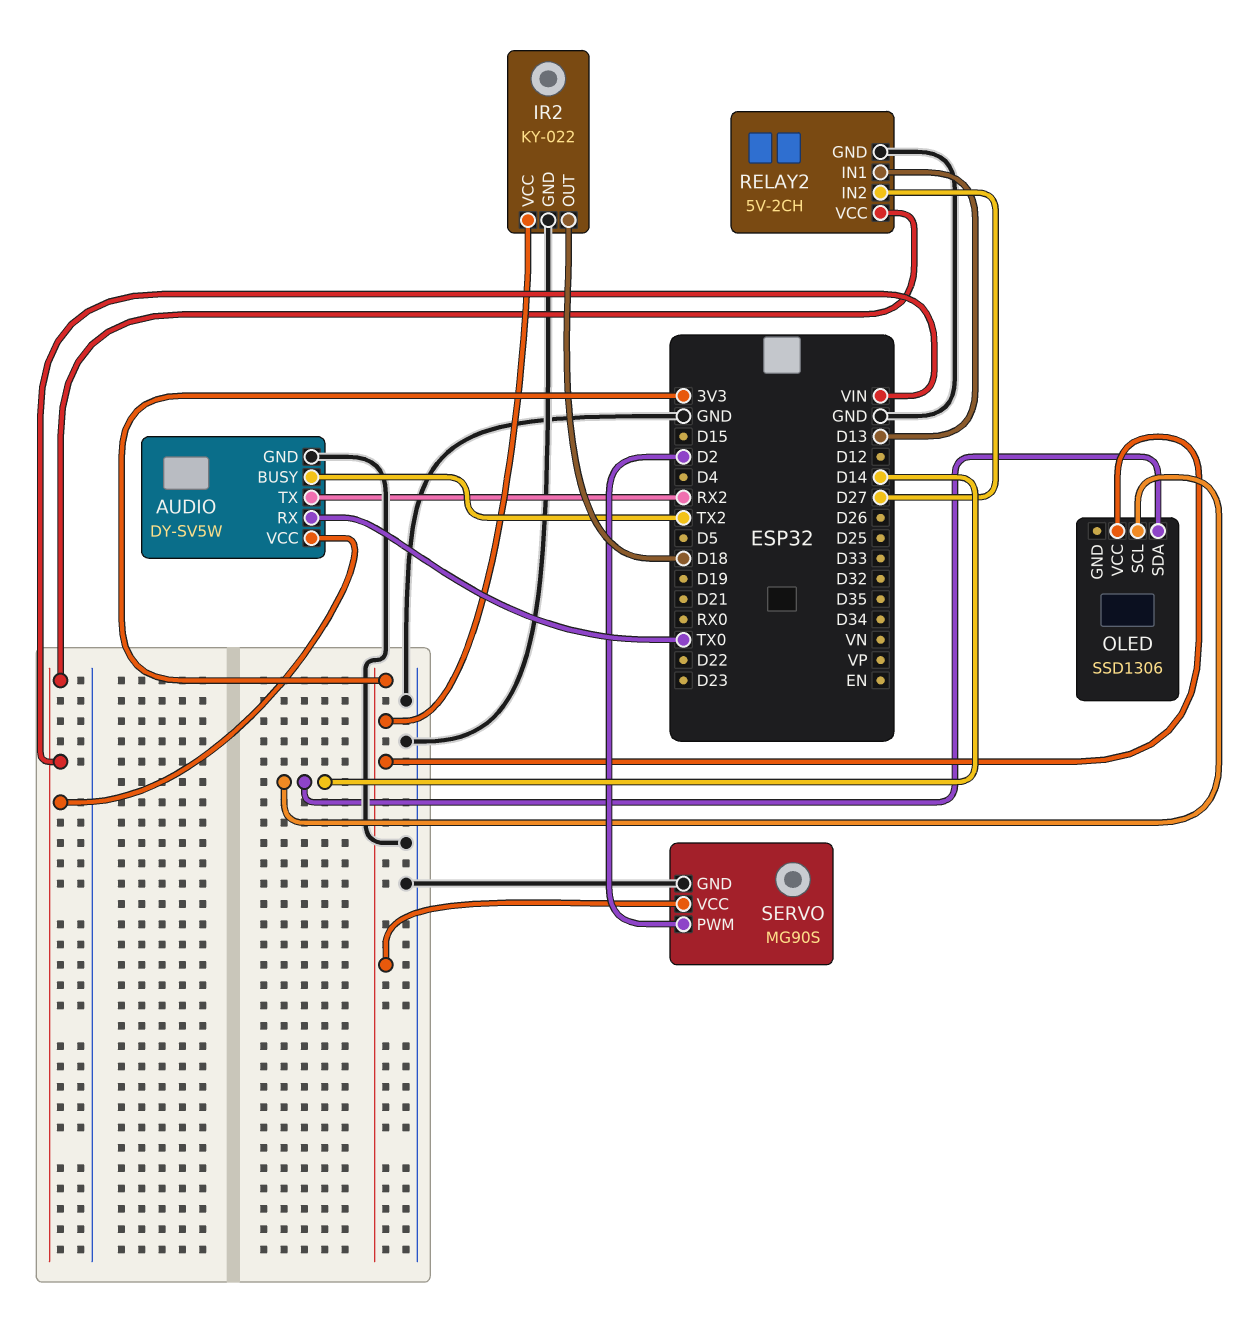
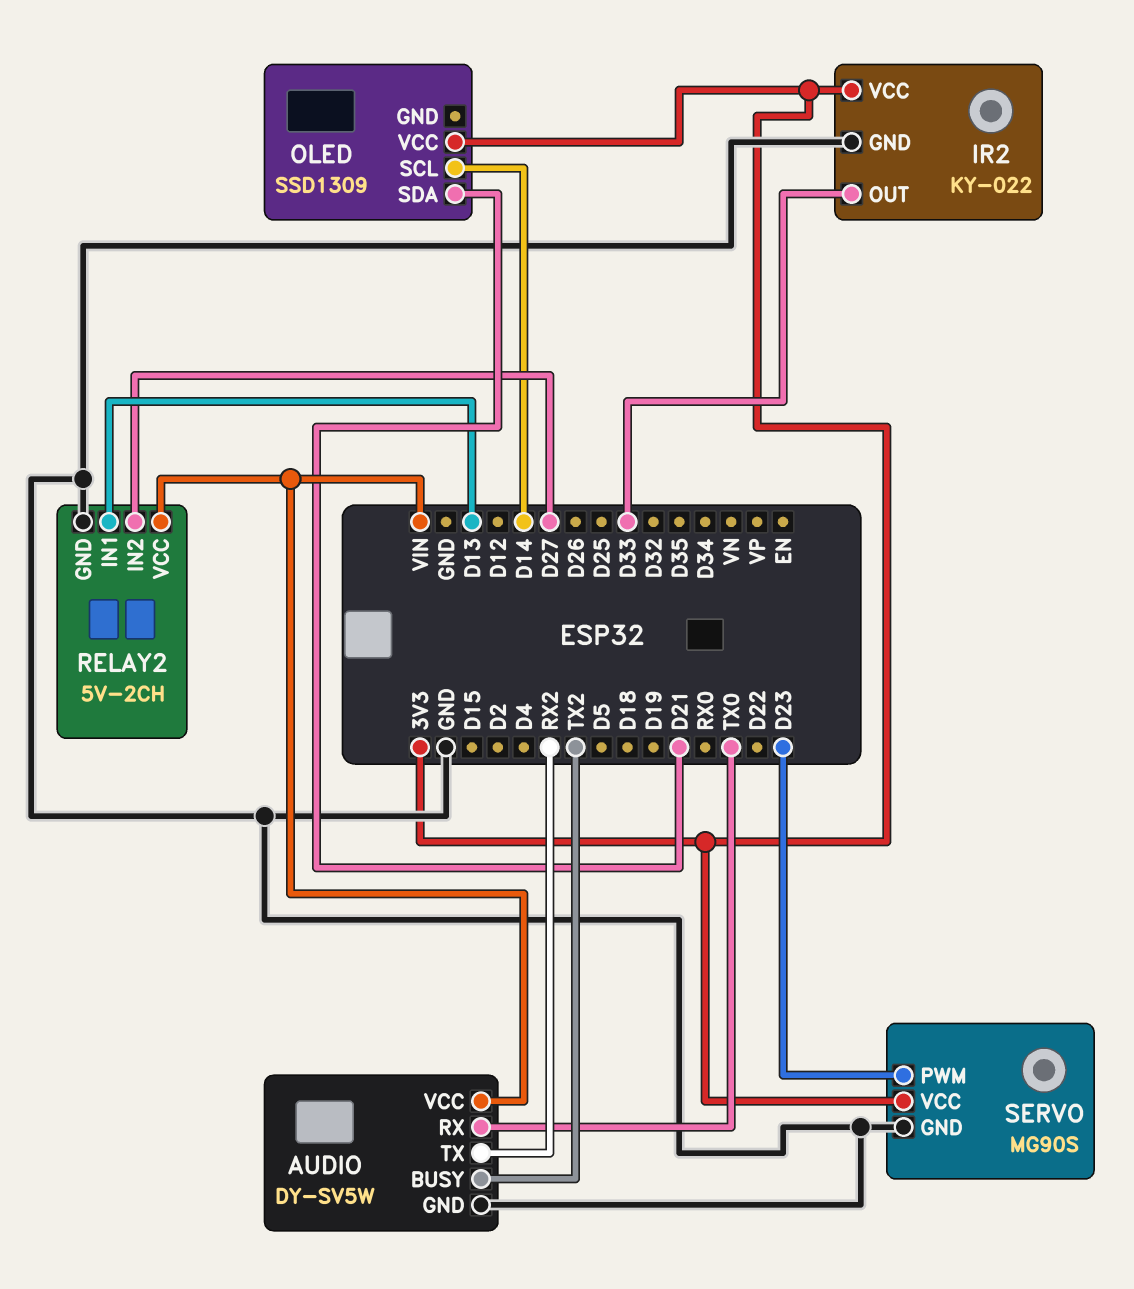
IR2 pin OUT: D18 -> D33
OLED: SSD1306 -> SSD1309
OLED pin SDA: D14 -> D21
SERVO pin PWM: D2 -> D23

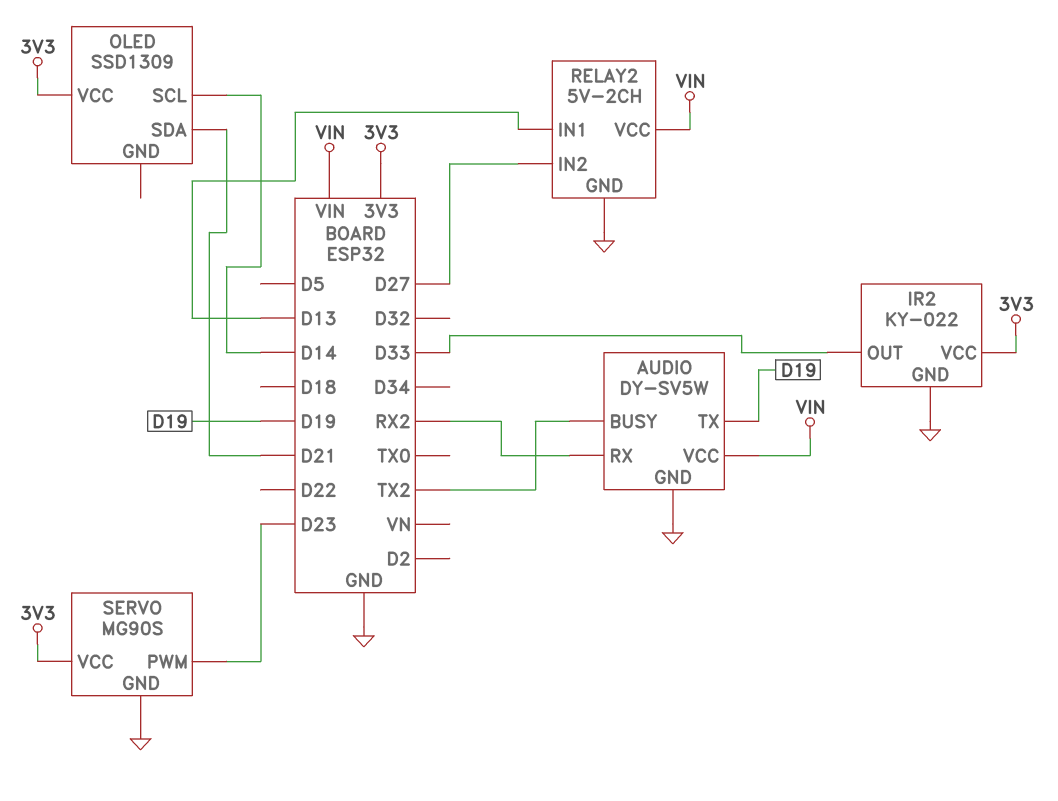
AUDIO pin RX: TX0 -> RX2
AUDIO pin TX: RX2 -> D19

